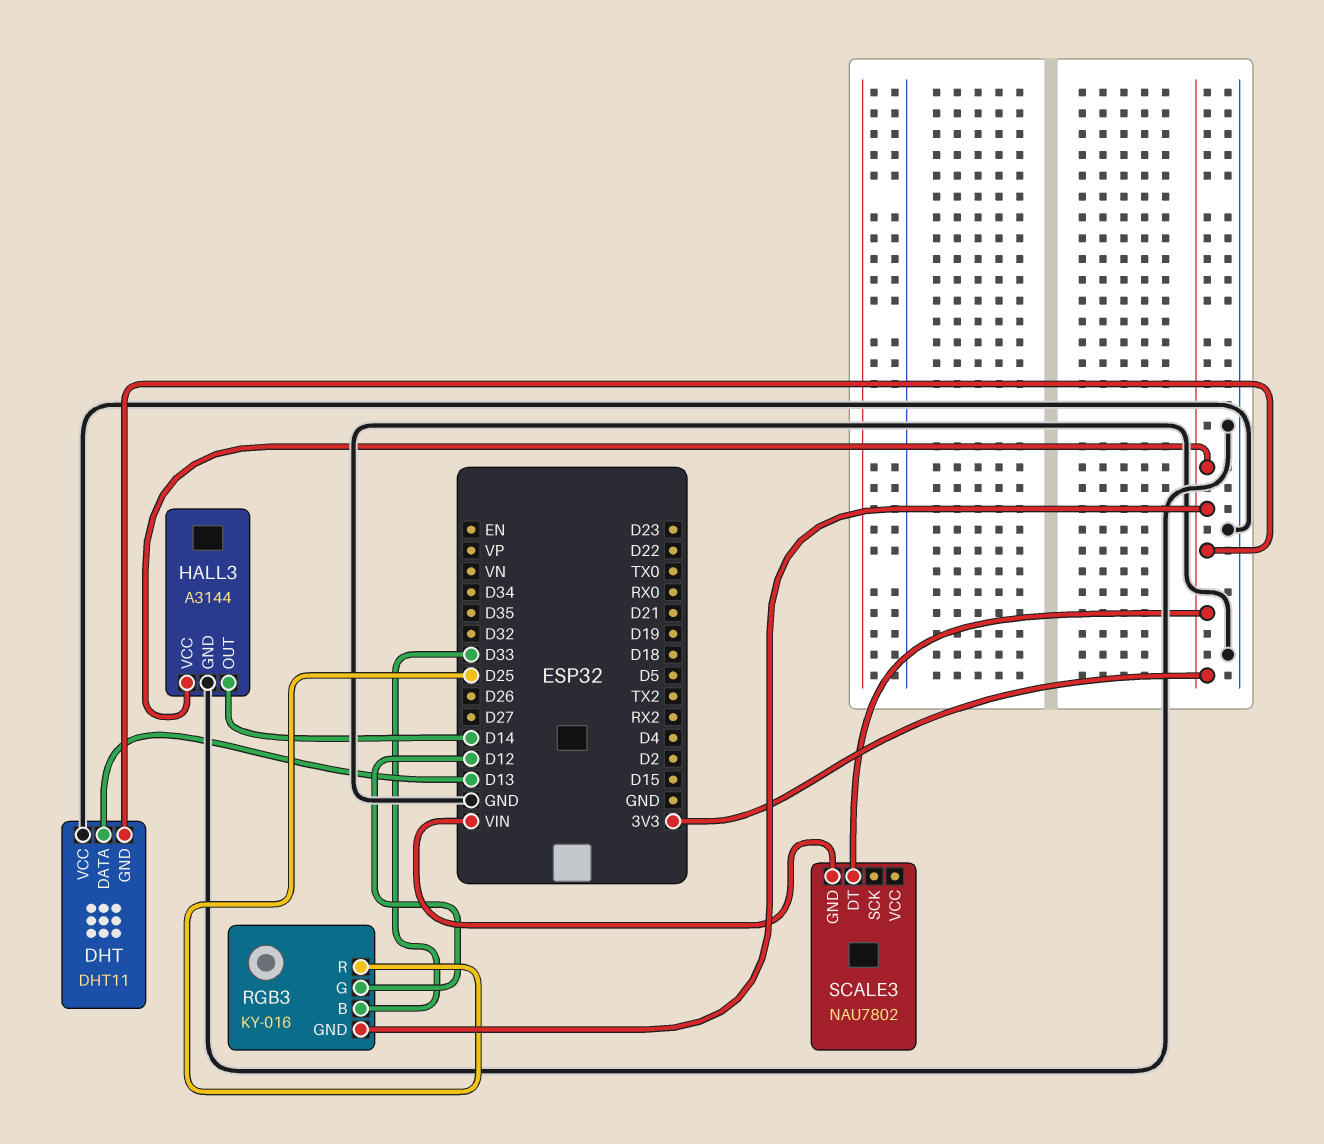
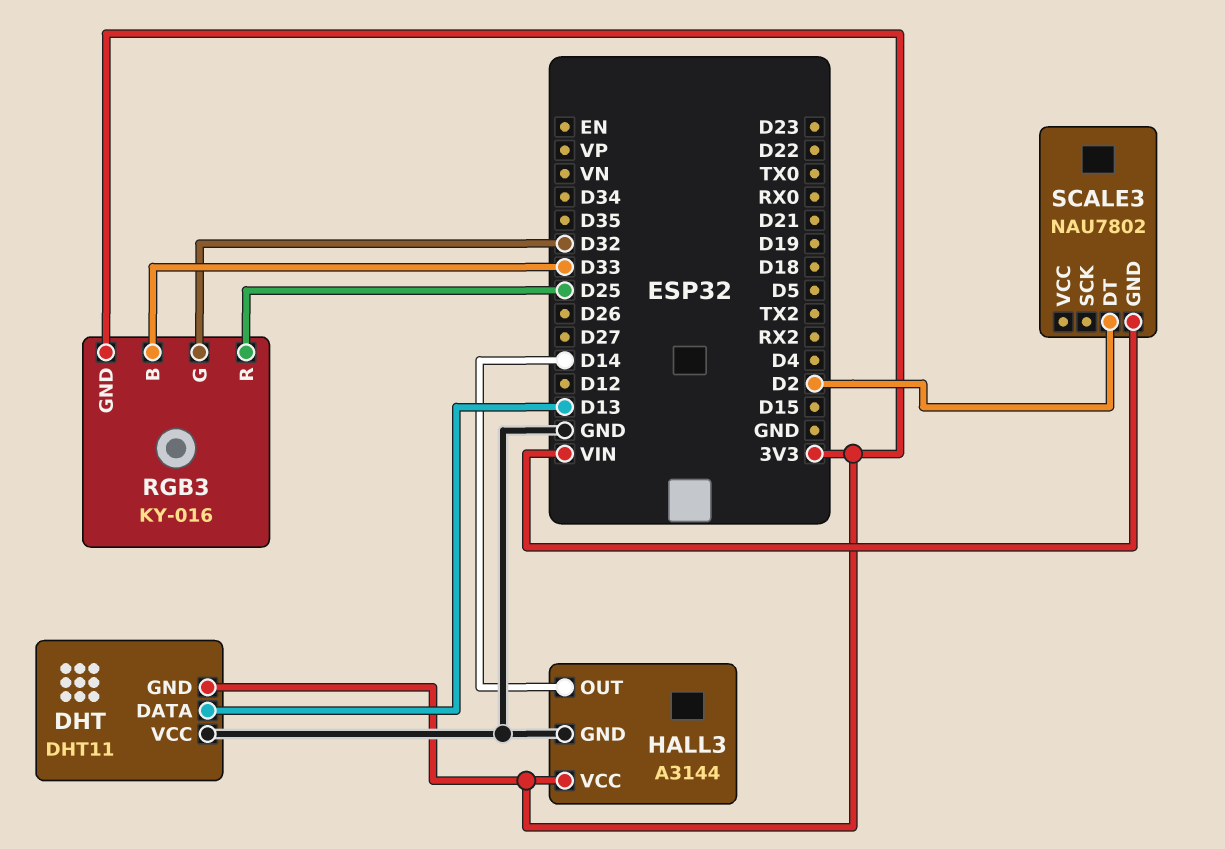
RGB3 pin G: D12 -> D32
SCALE3 pin DT: 3V3 -> D2

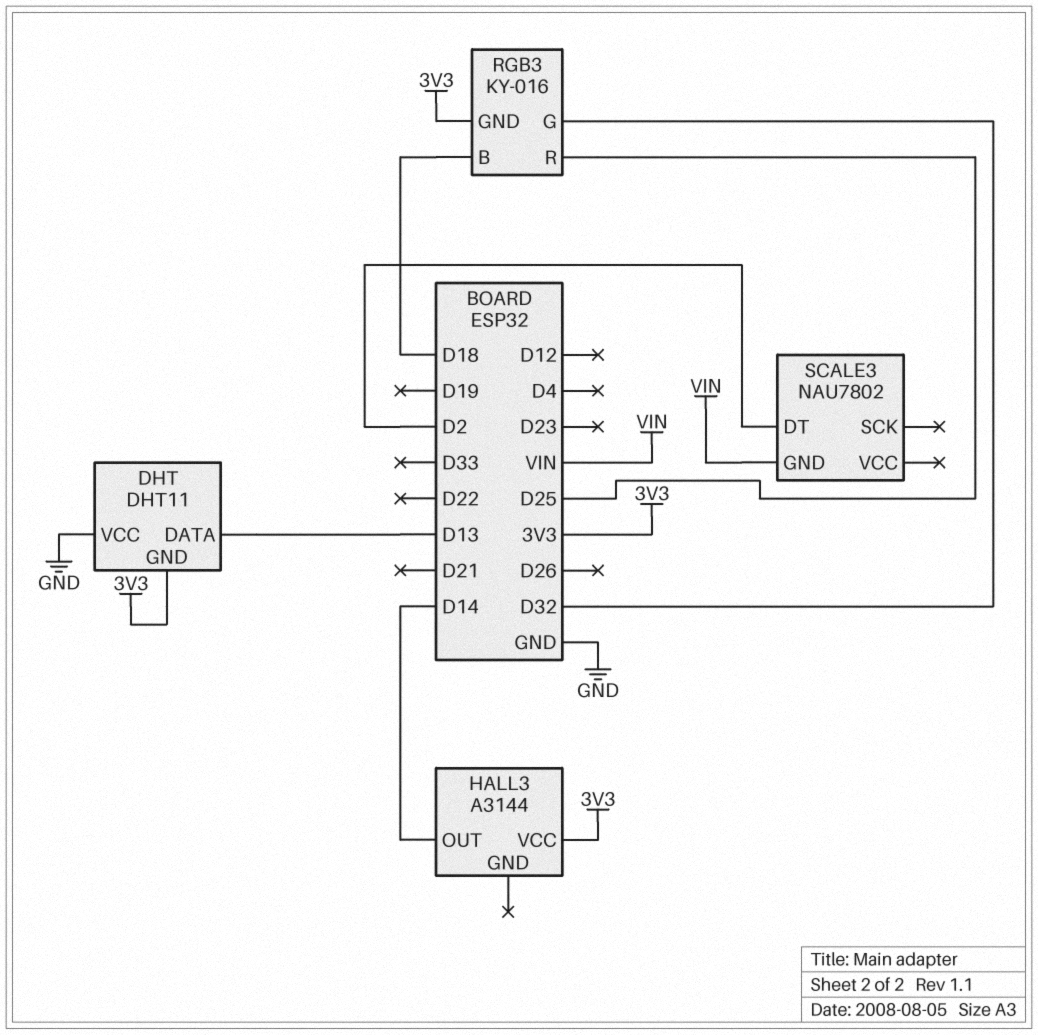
HALL3 pin GND: GND -> none
RGB3 pin B: D33 -> D18

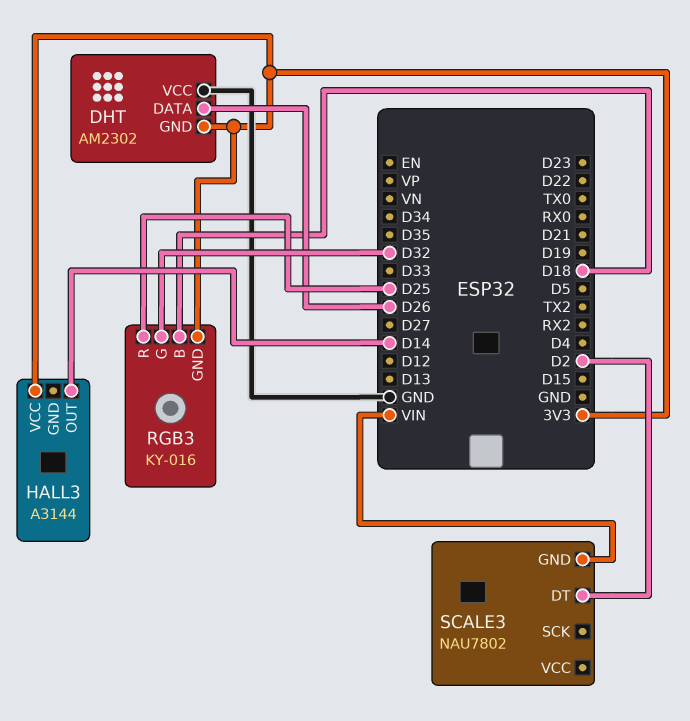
DHT: DHT11 -> AM2302
DHT pin DATA: D13 -> D26

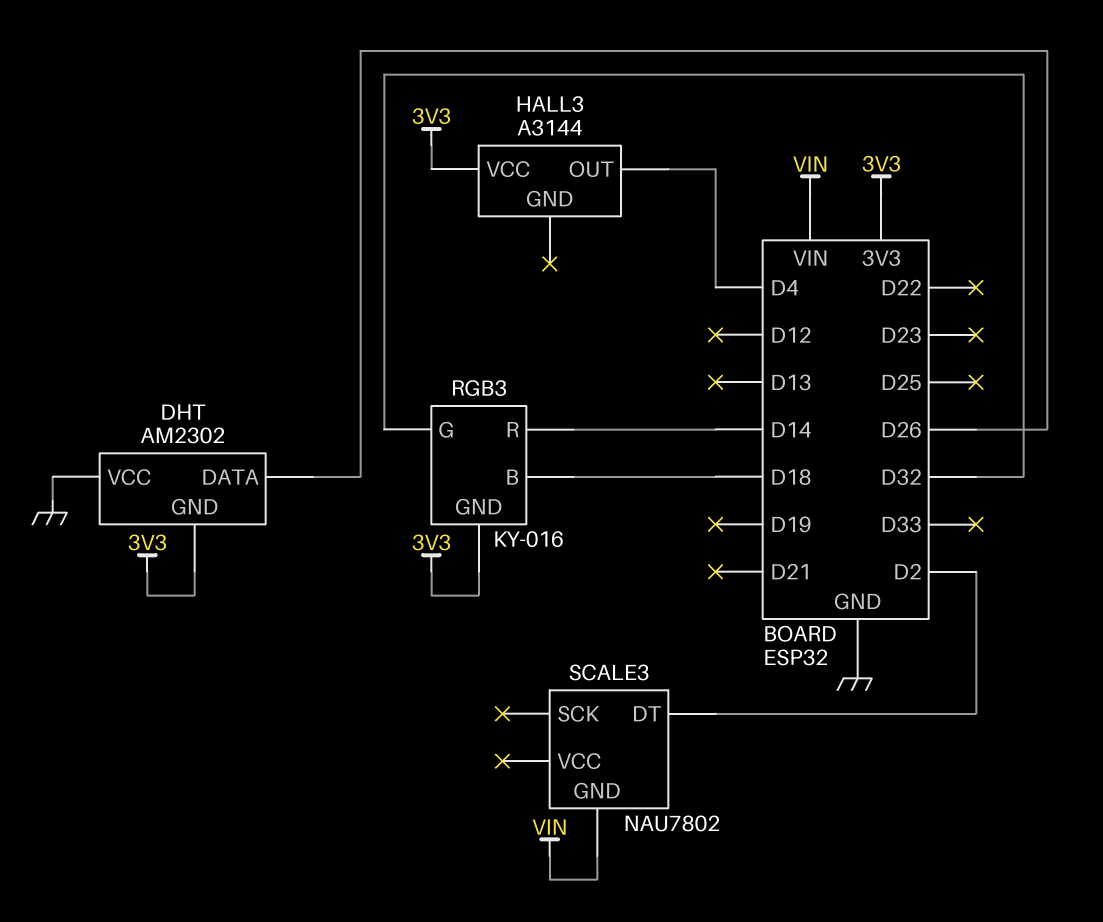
HALL3 pin OUT: D14 -> D4
RGB3 pin R: D25 -> D14

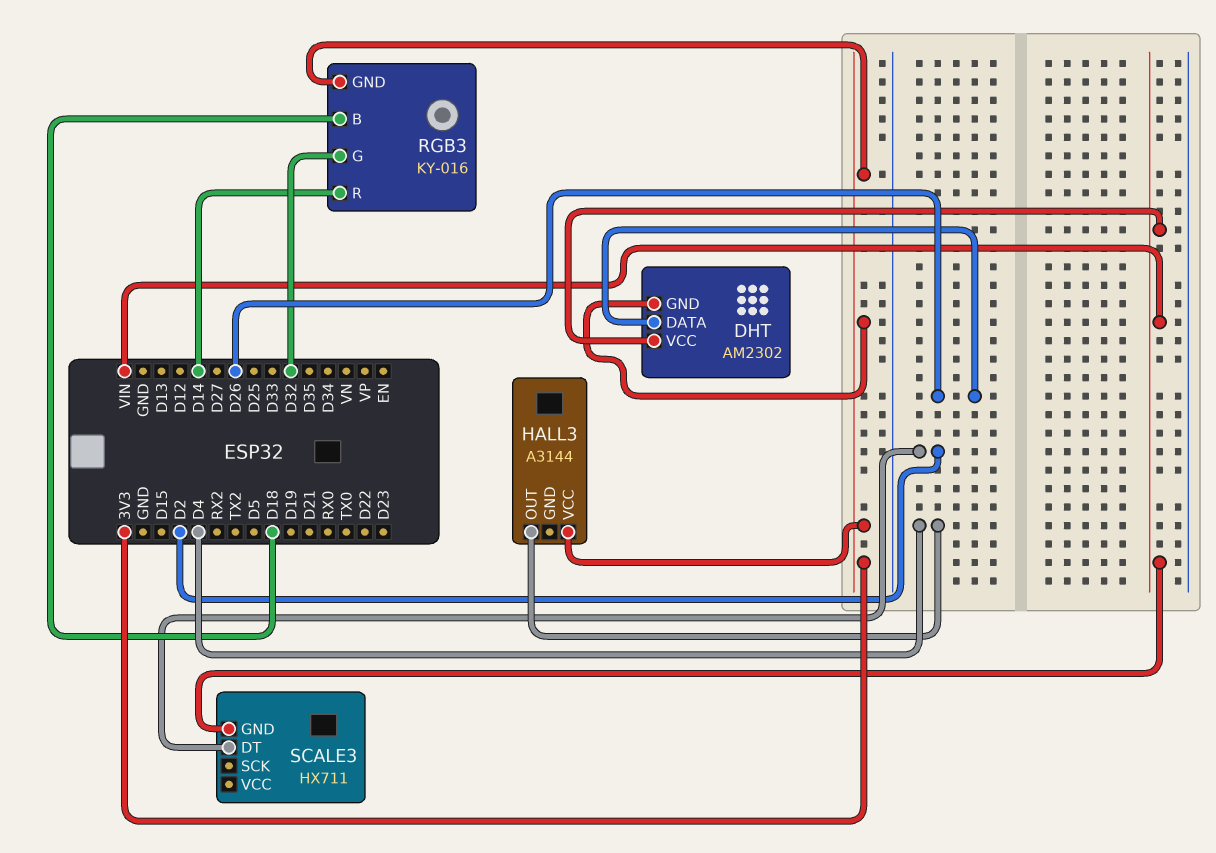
DHT pin VCC: GND -> VIN
SCALE3: NAU7802 -> HX711

